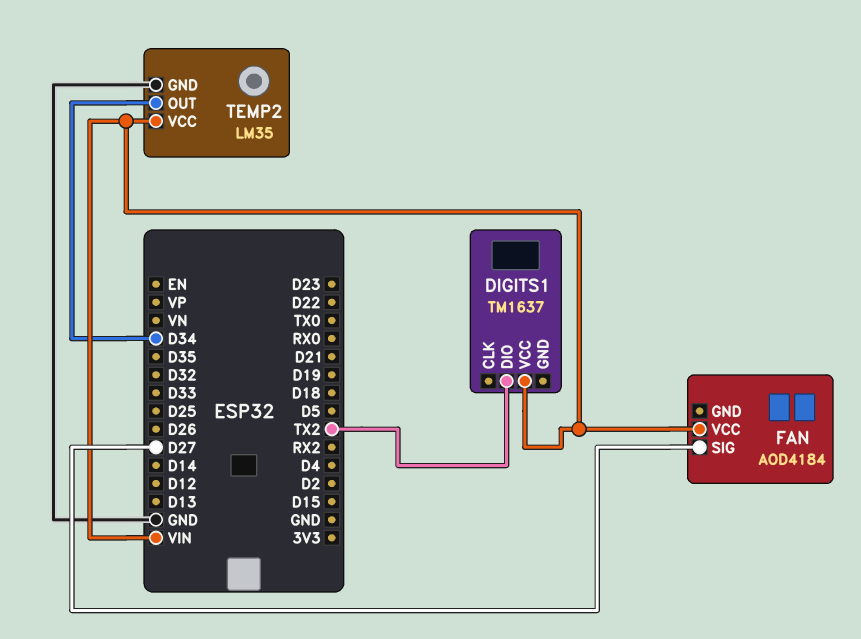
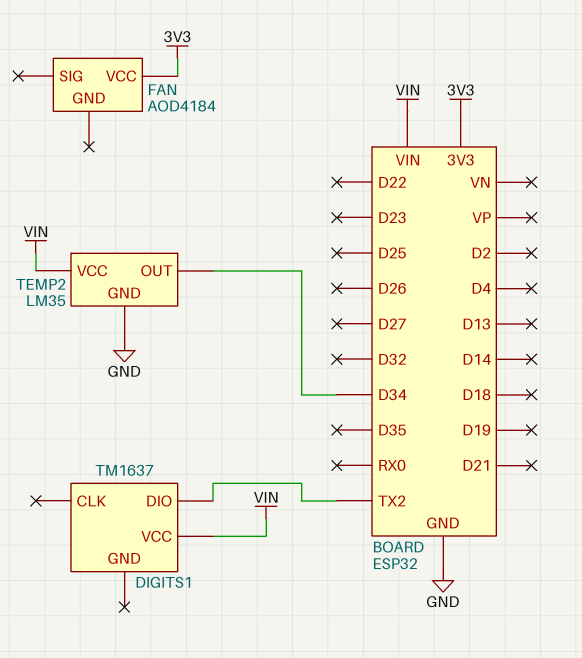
FAN pin SIG: D27 -> none
FAN pin VCC: VIN -> 3V3

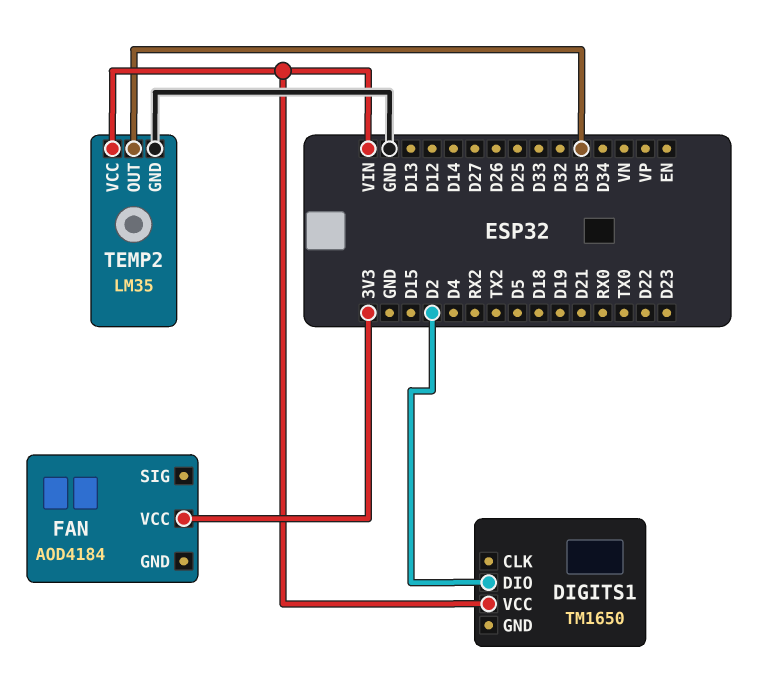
DIGITS1: TM1637 -> TM1650
DIGITS1 pin DIO: TX2 -> D2
TEMP2 pin OUT: D34 -> D35

